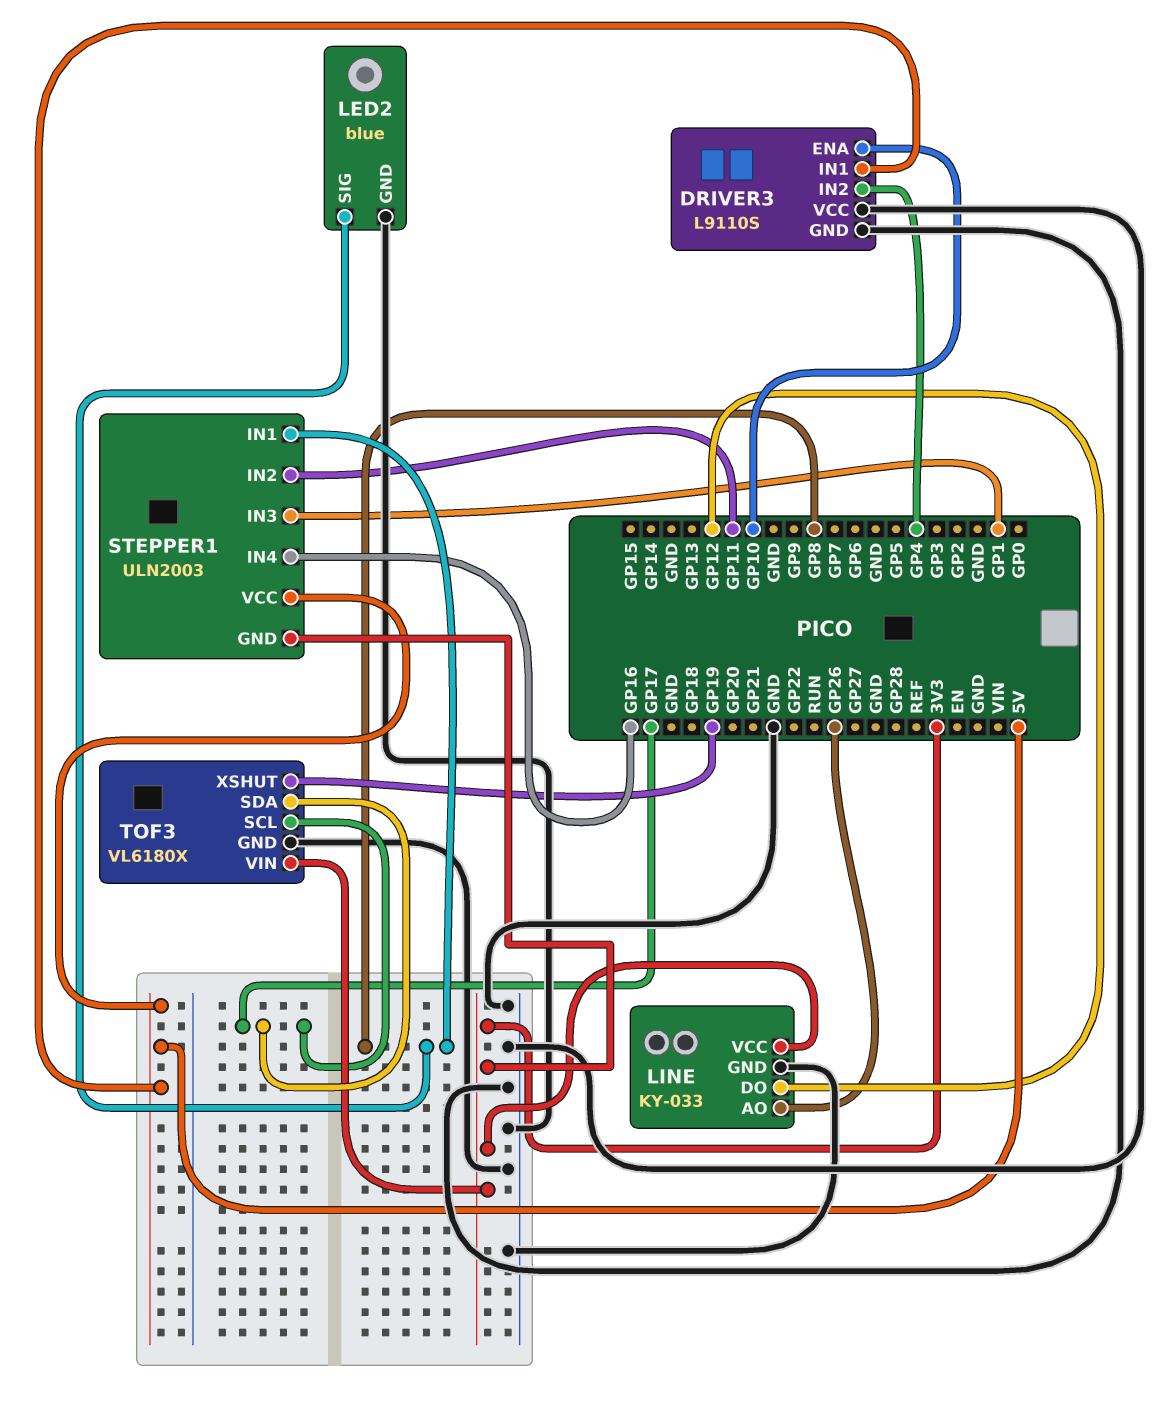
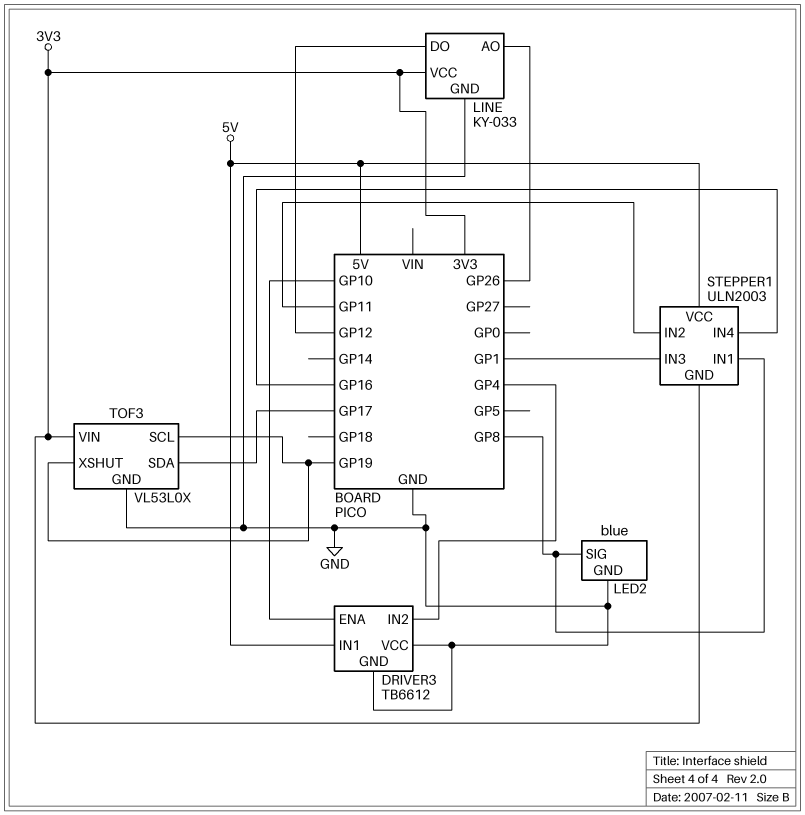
DRIVER3: L9110S -> TB6612
TOF3: VL6180X -> VL53L0X
TOF3 pin SCL: GP17 -> GP19

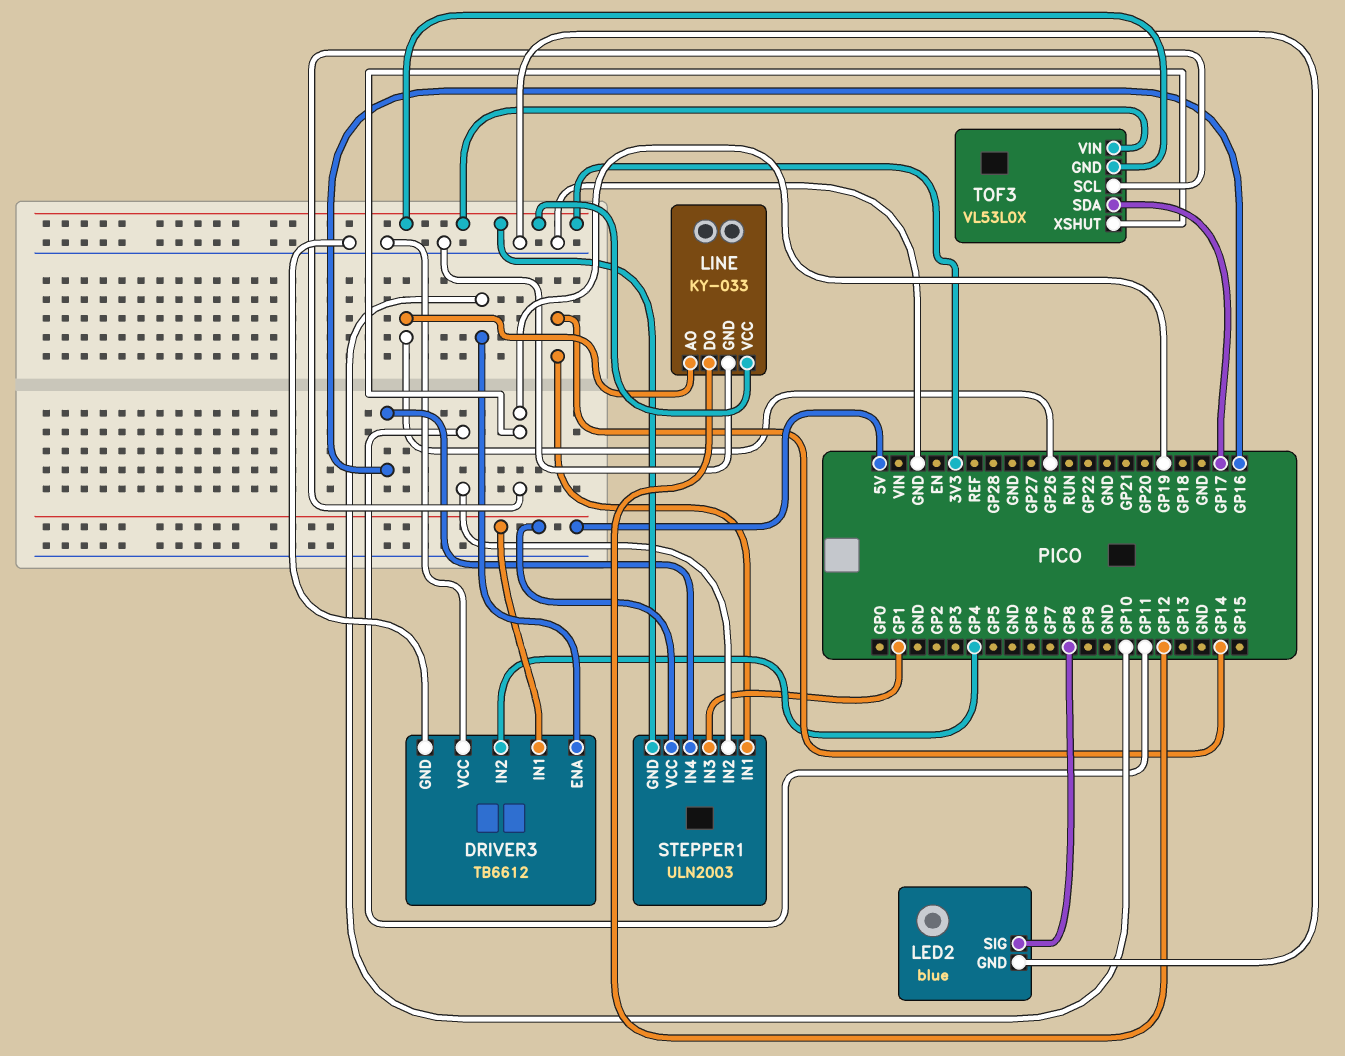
STEPPER1 pin IN1: GP8 -> GP14
TOF3 pin GND: GND -> 3V3

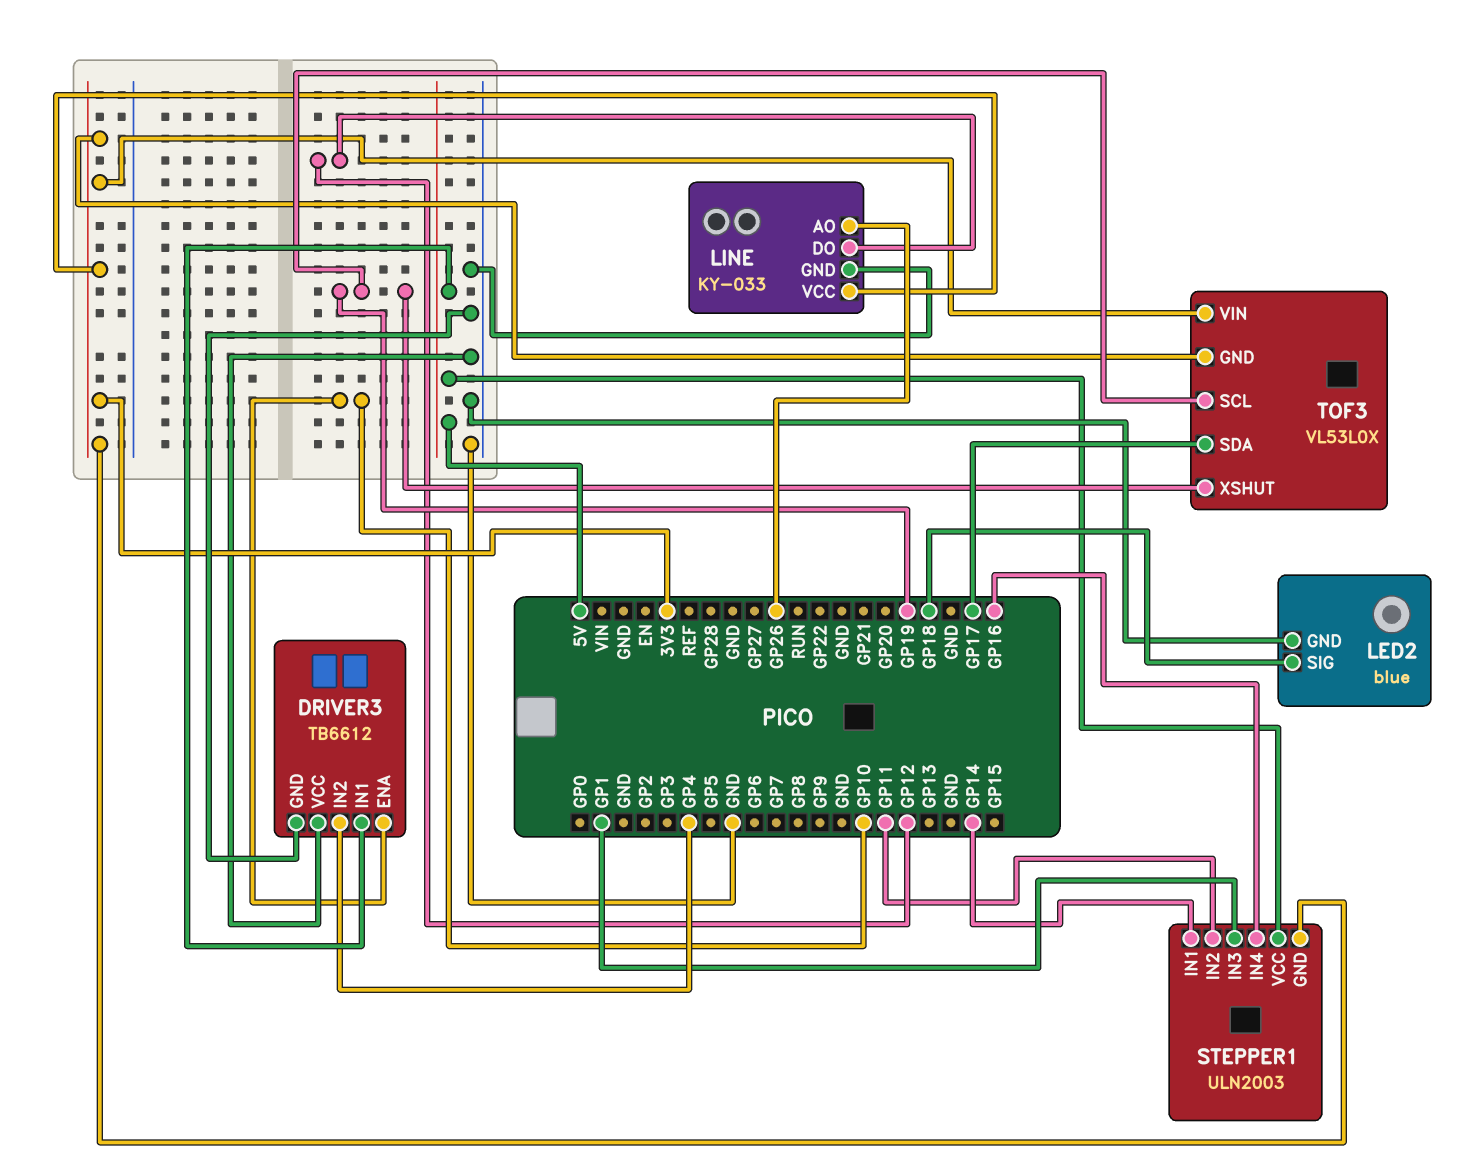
LED2 pin SIG: GP8 -> GP18

